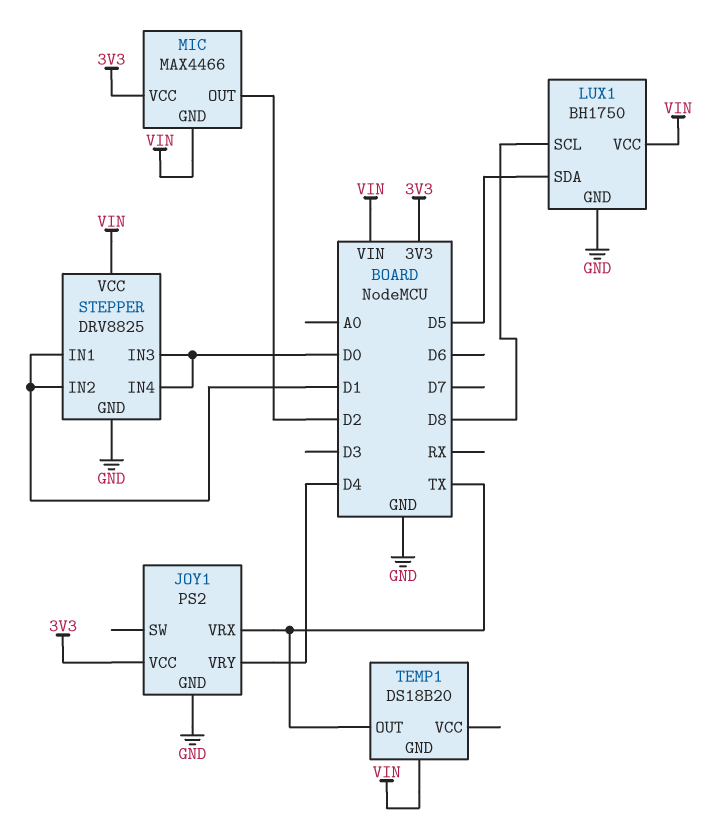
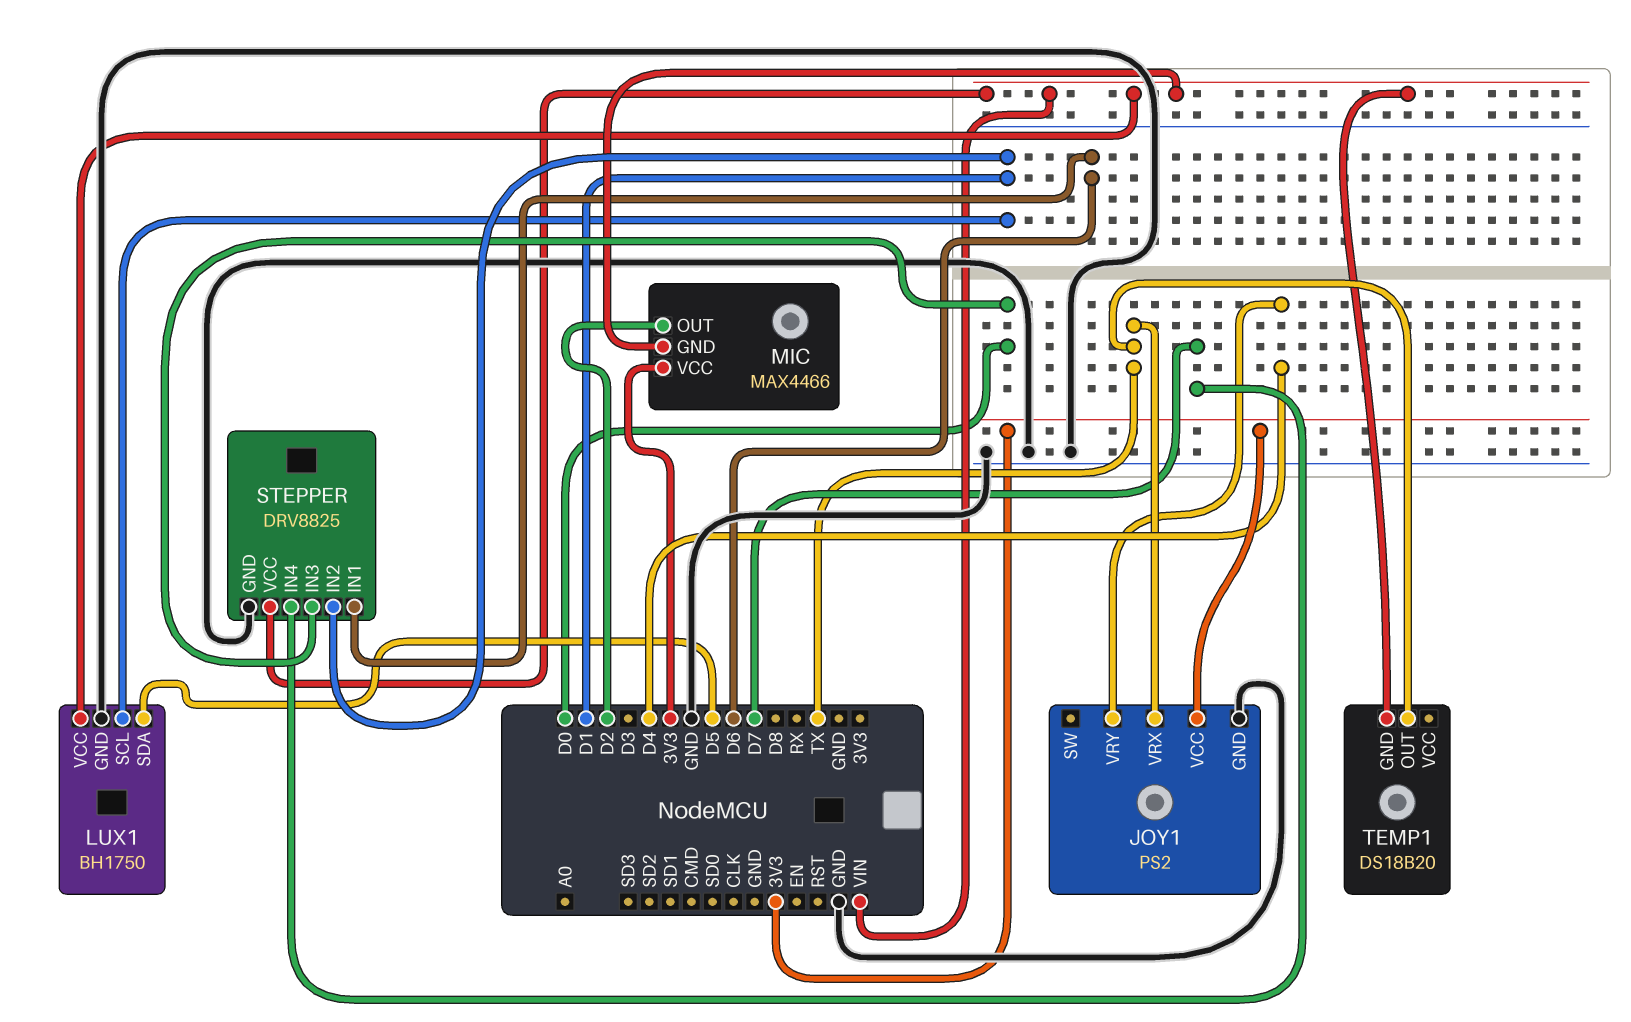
LUX1 pin SCL: D8 -> D1
STEPPER pin IN1: D1 -> D6
STEPPER pin IN4: D0 -> D7

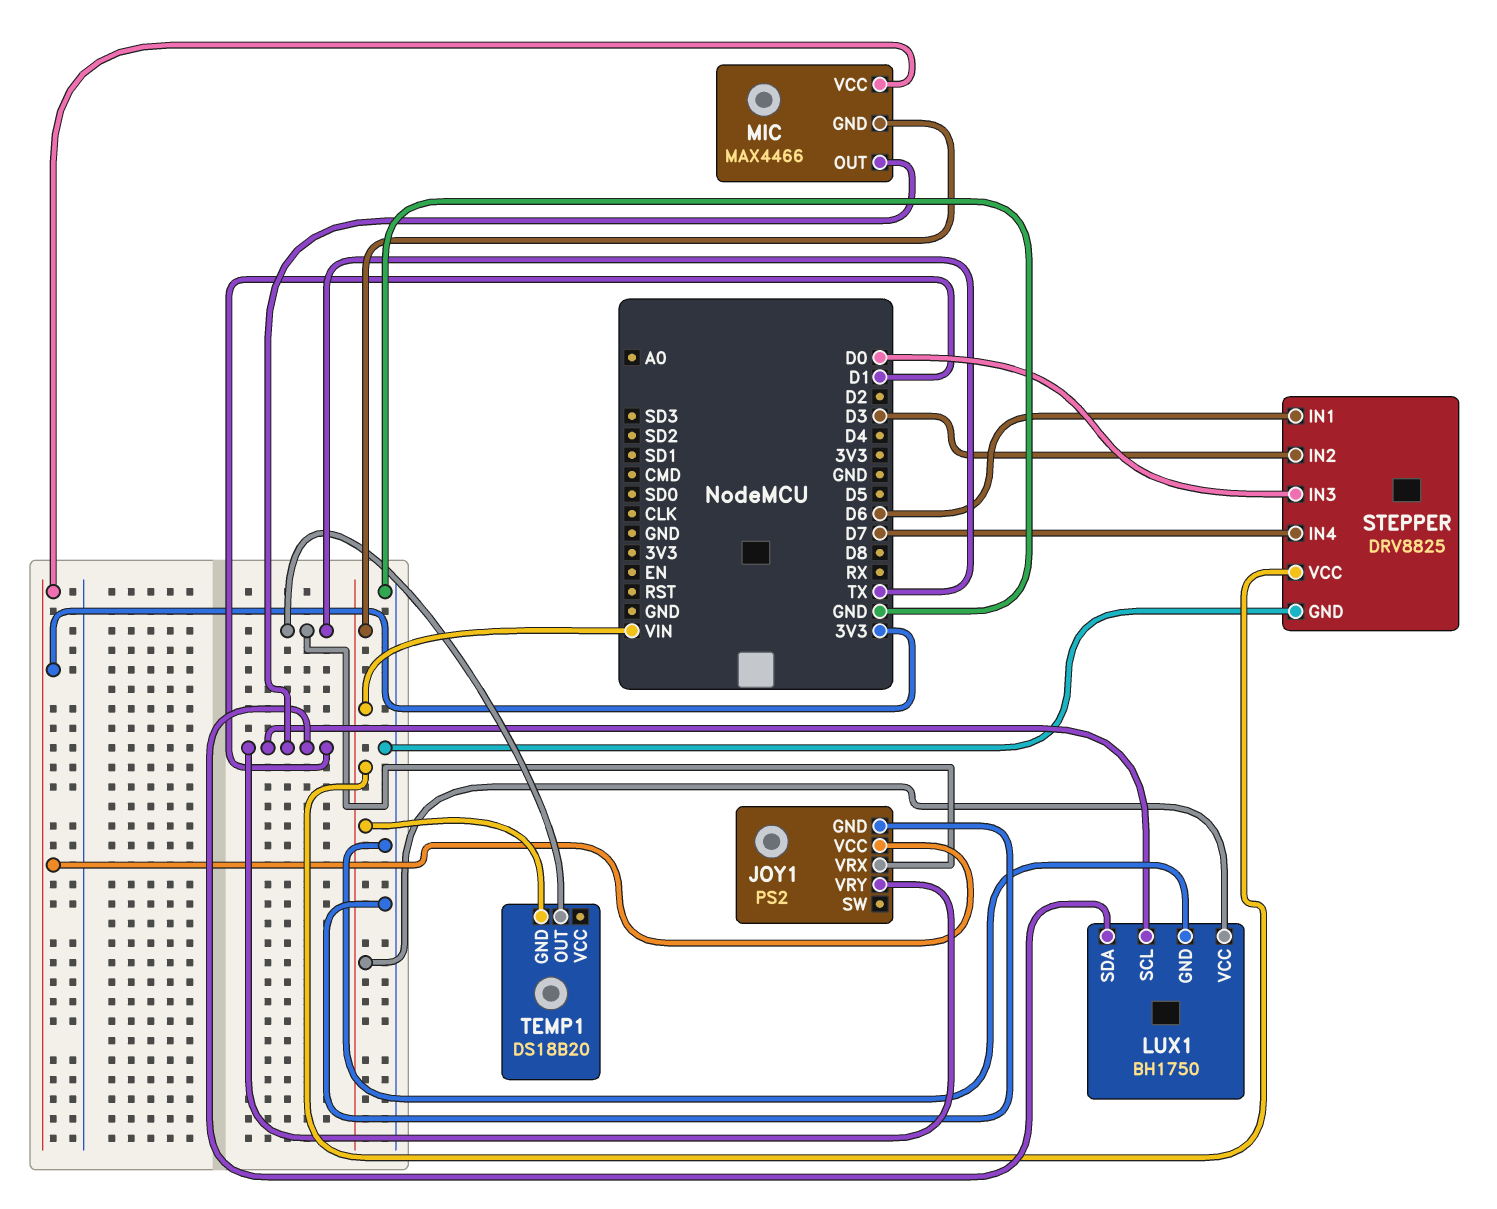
JOY1 pin VRY: D4 -> D1
LUX1 pin SDA: D5 -> D1
MIC pin OUT: D2 -> D1
STEPPER pin IN2: D1 -> D3

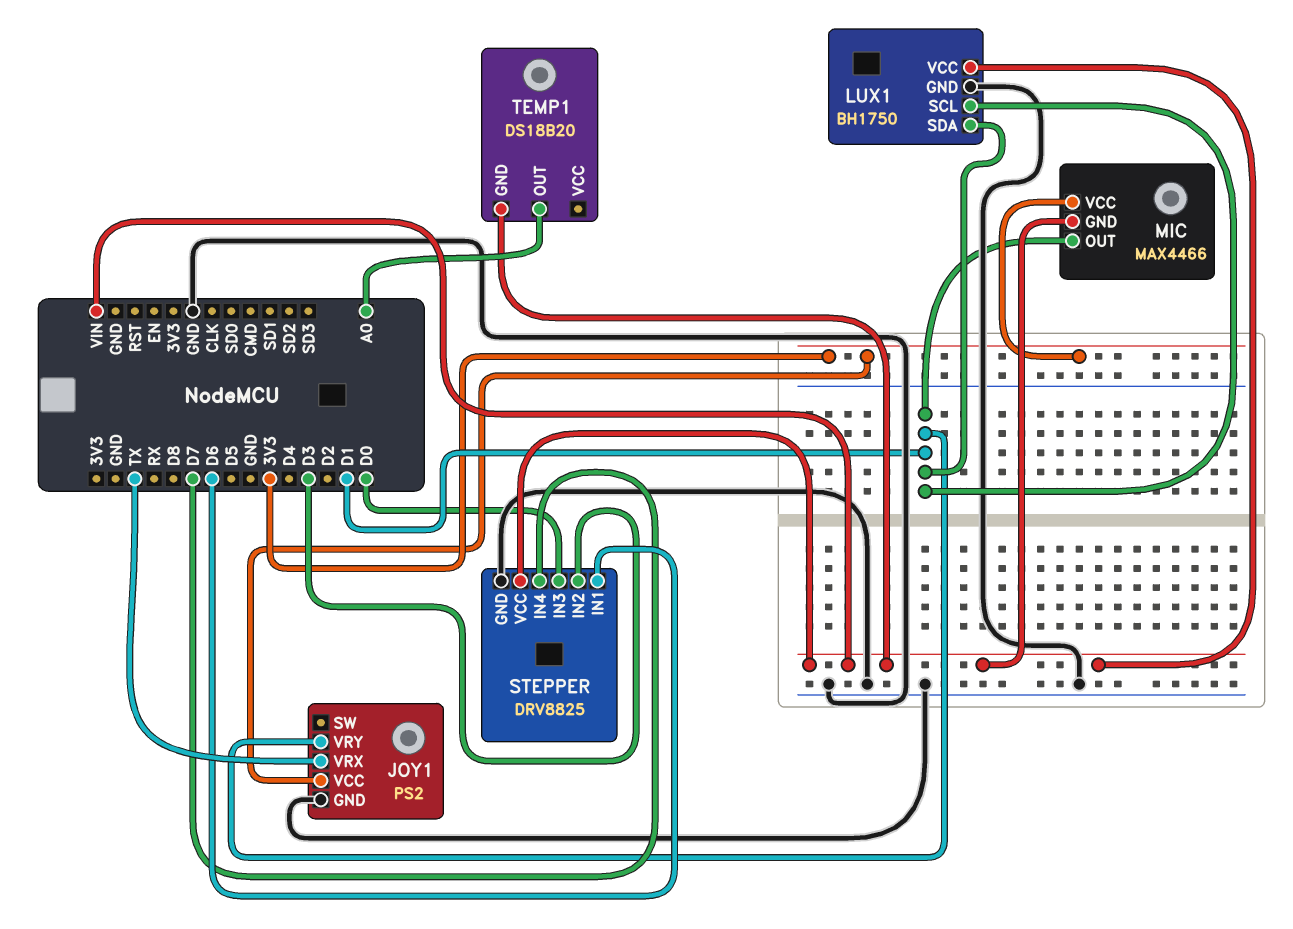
TEMP1 pin OUT: TX -> A0

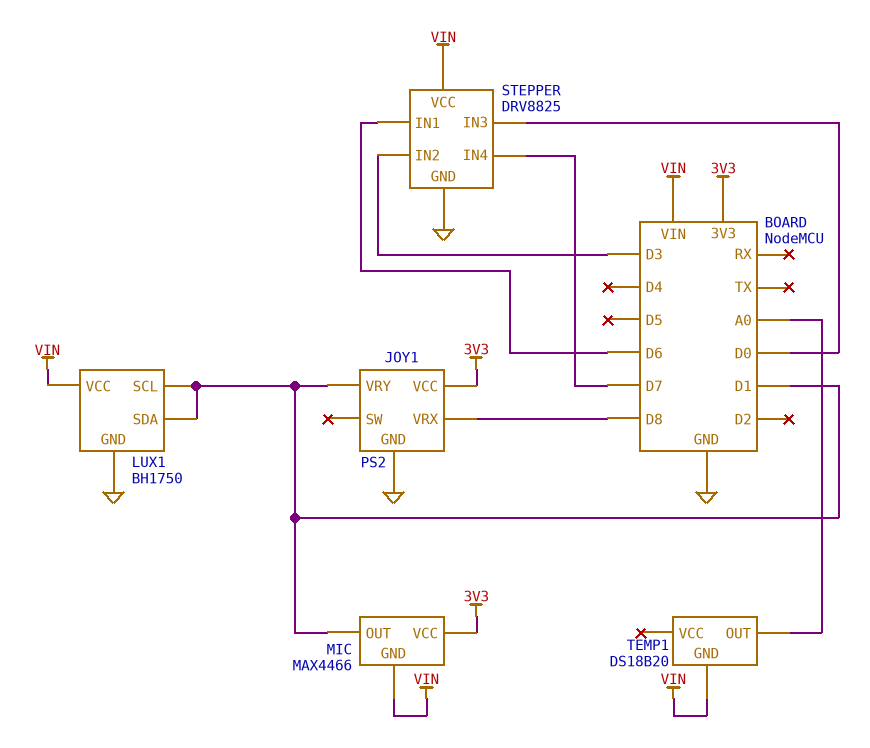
JOY1 pin VRX: TX -> D8

